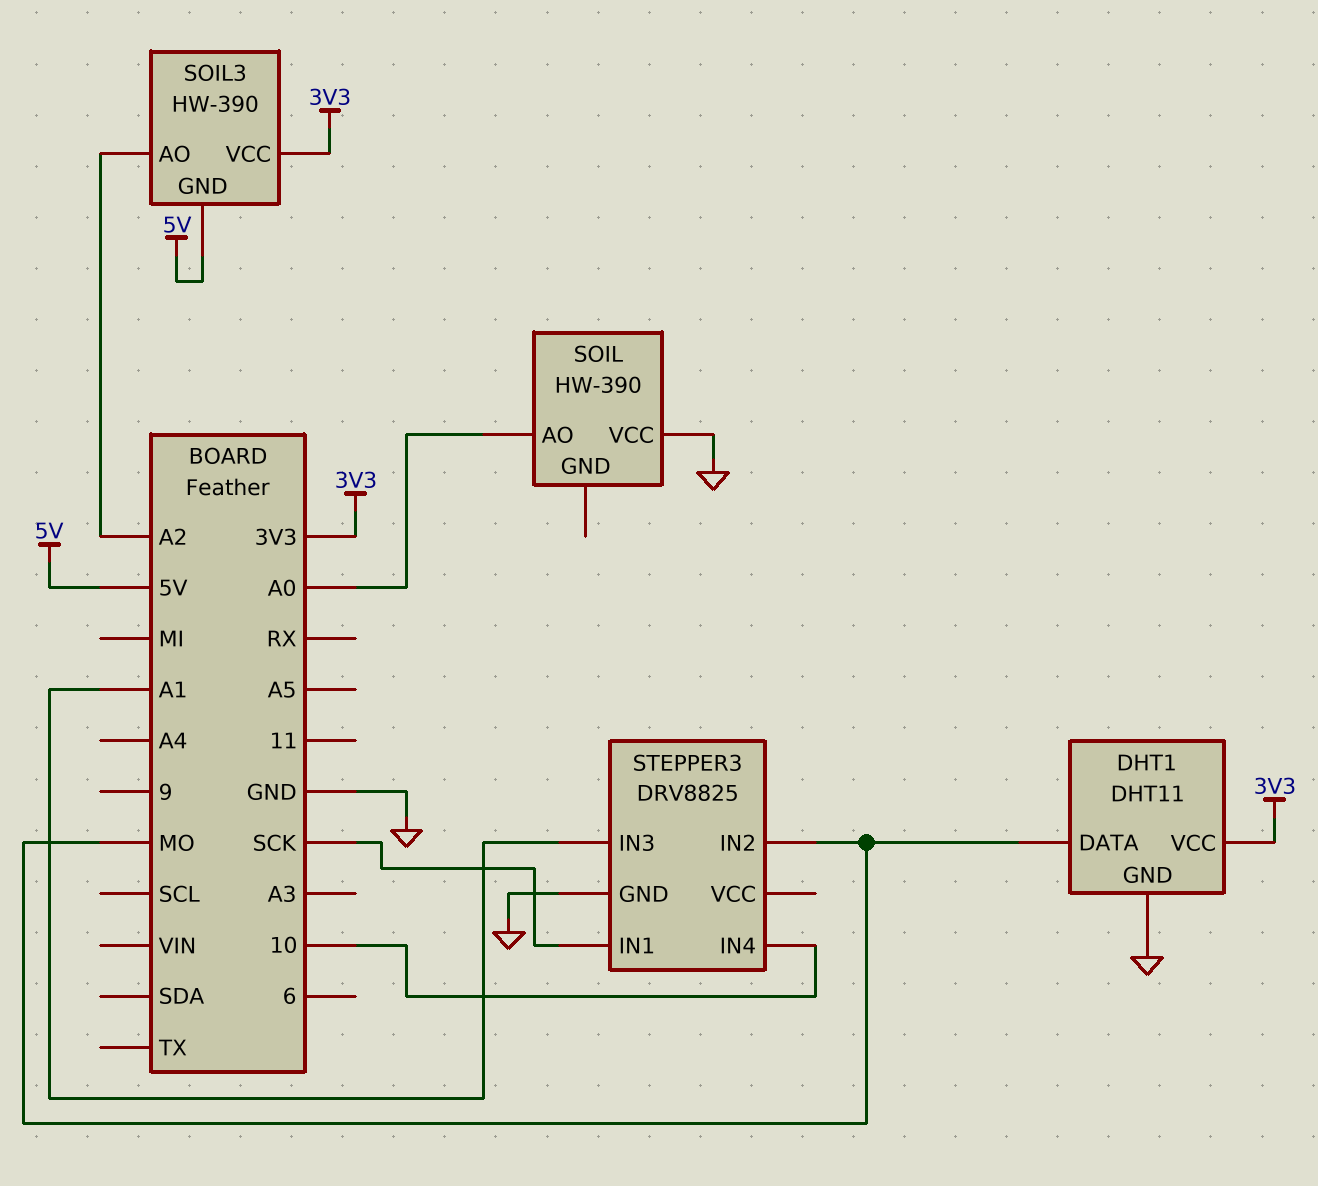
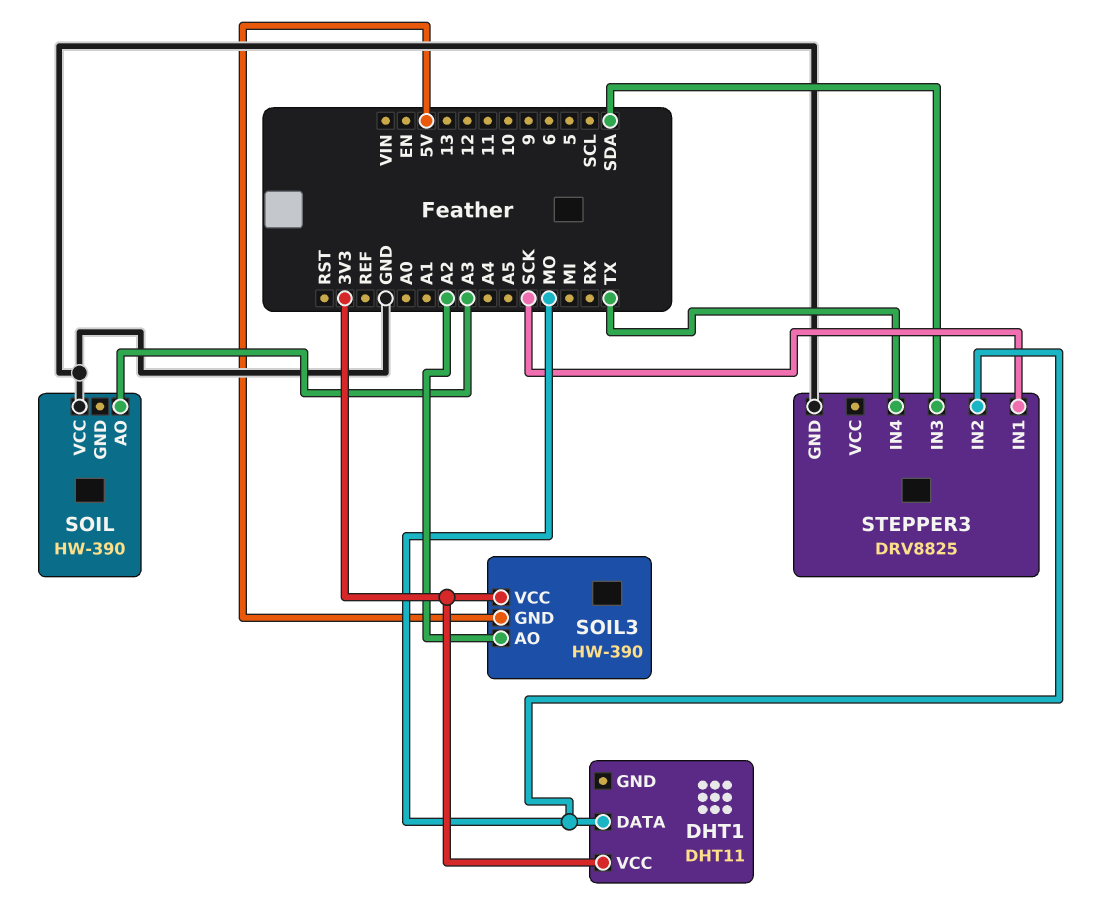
DHT1 pin GND: GND -> none
SOIL pin AO: A0 -> A3
STEPPER3 pin IN3: A1 -> SDA
STEPPER3 pin IN4: 10 -> TX

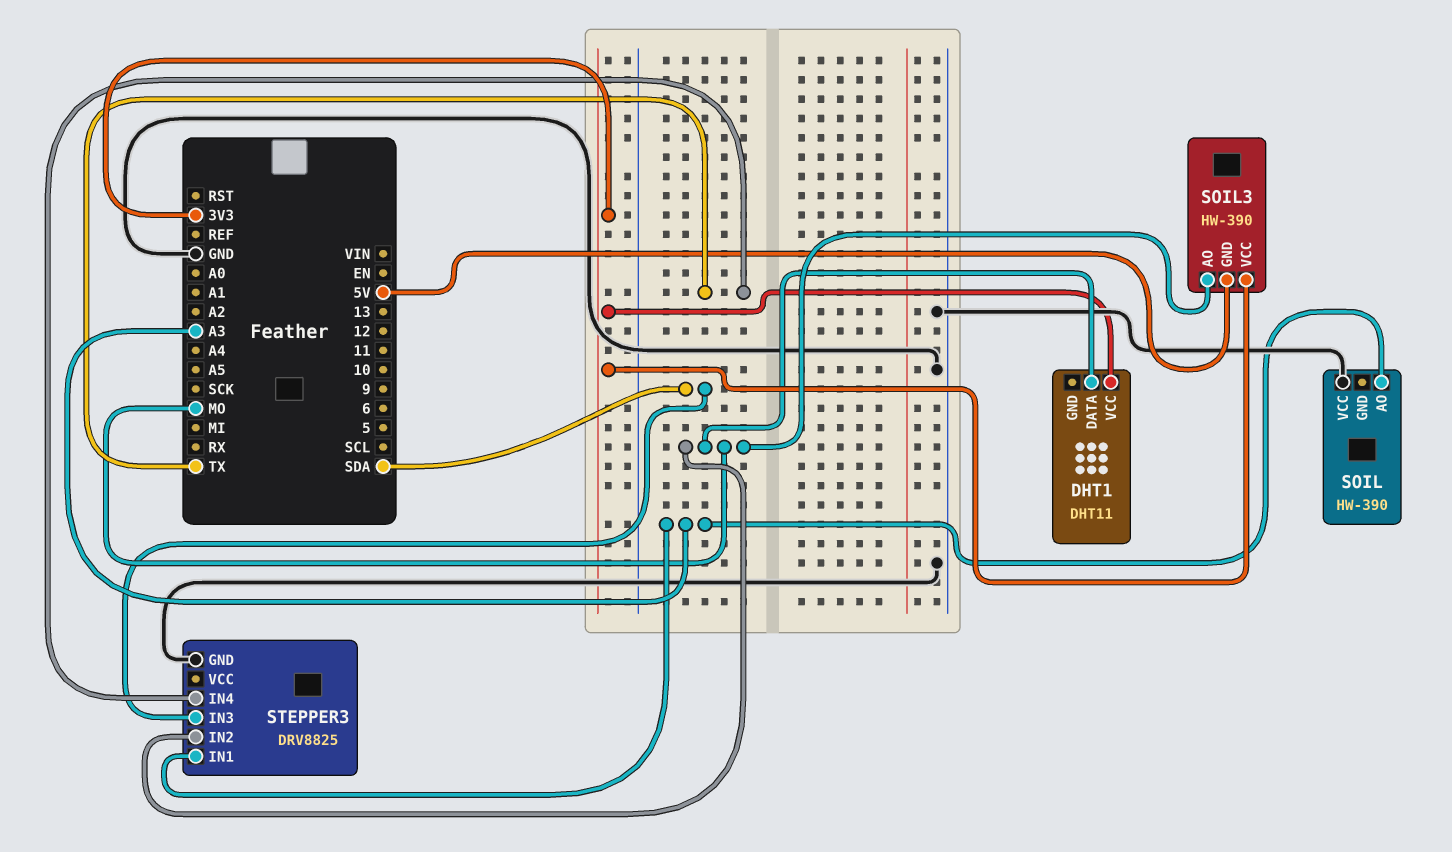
SOIL3 pin AO: A2 -> MO
STEPPER3 pin IN1: SCK -> A3

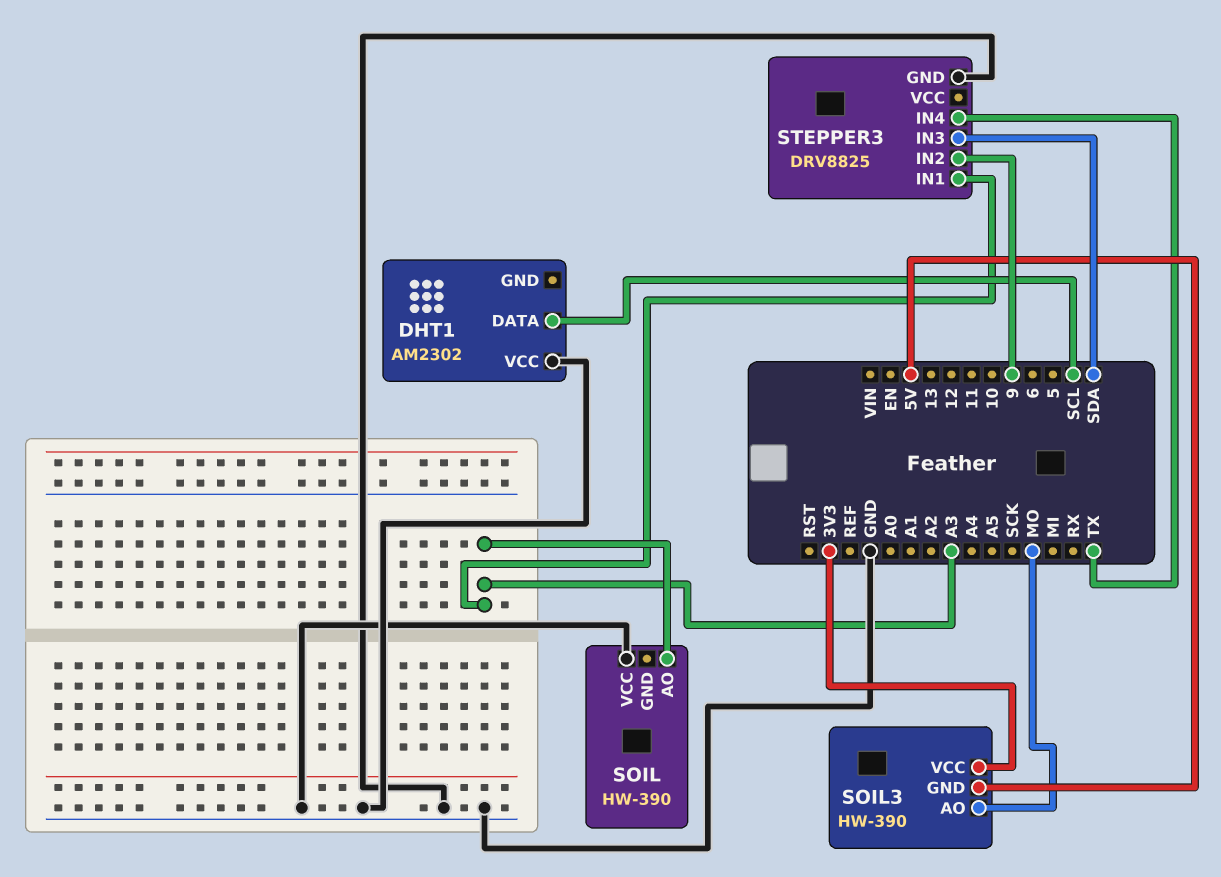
DHT1: DHT11 -> AM2302
DHT1 pin DATA: MO -> SCL
DHT1 pin VCC: 3V3 -> GND
STEPPER3 pin IN2: MO -> 9

